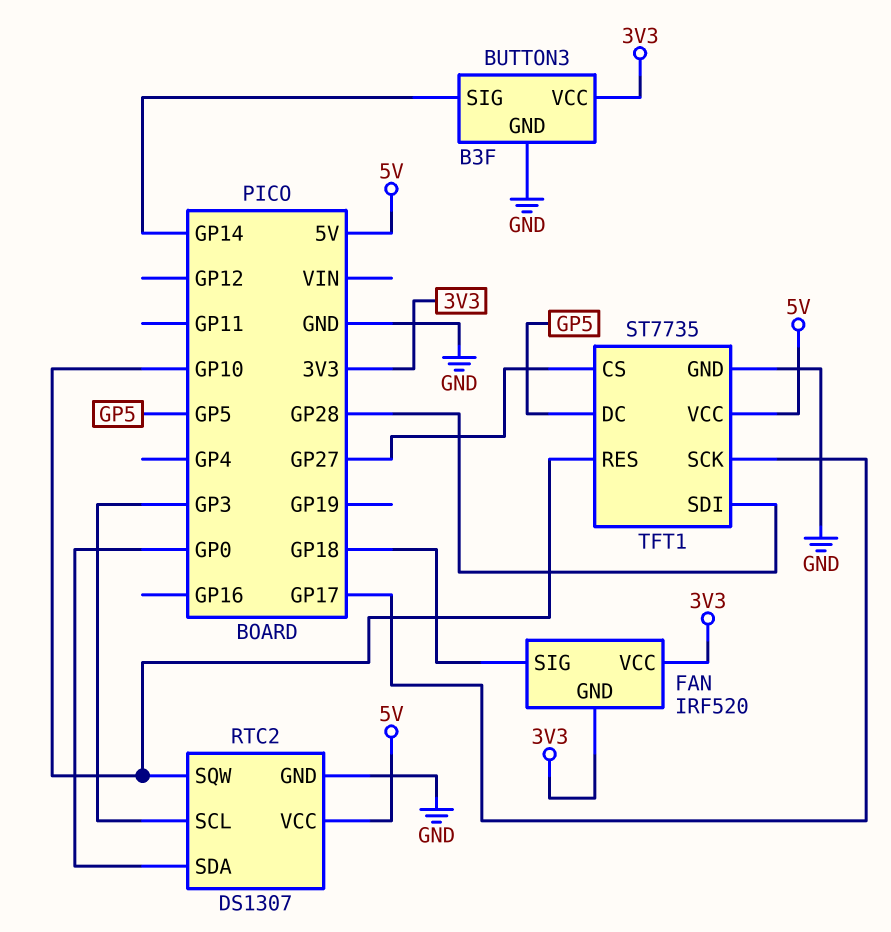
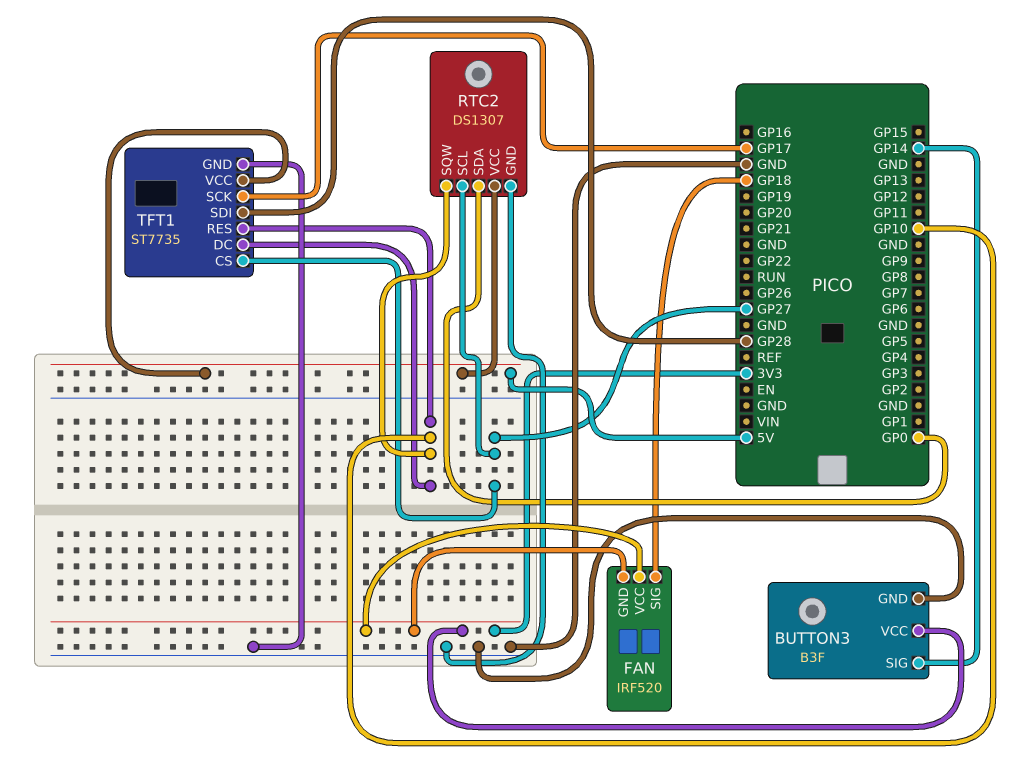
RTC2 pin SCL: GP3 -> GP27
TFT1 pin DC: GP5 -> GP10

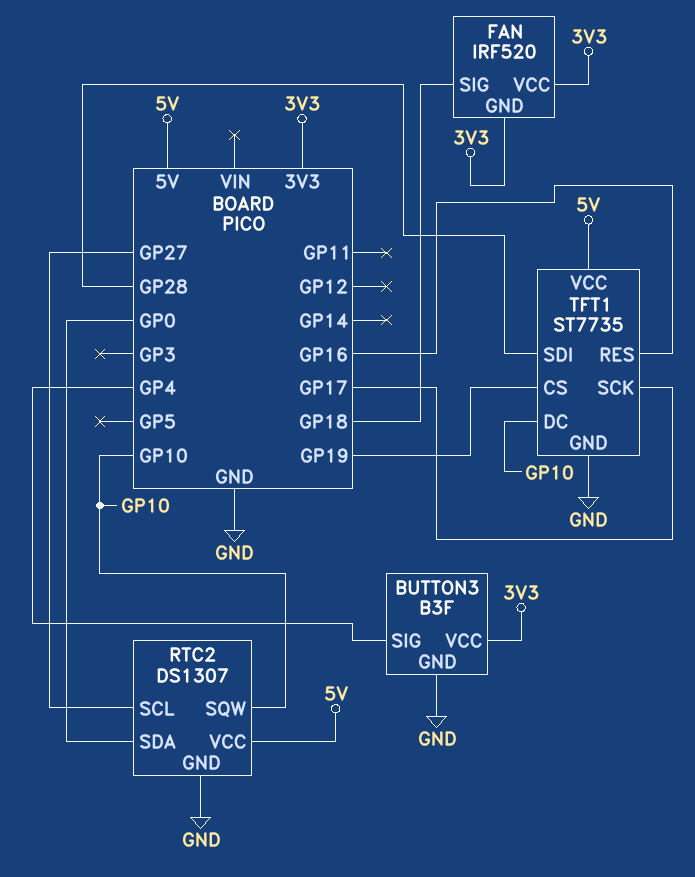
BUTTON3 pin SIG: GP14 -> GP4
TFT1 pin CS: GP27 -> GP19
TFT1 pin RES: GP10 -> GP16

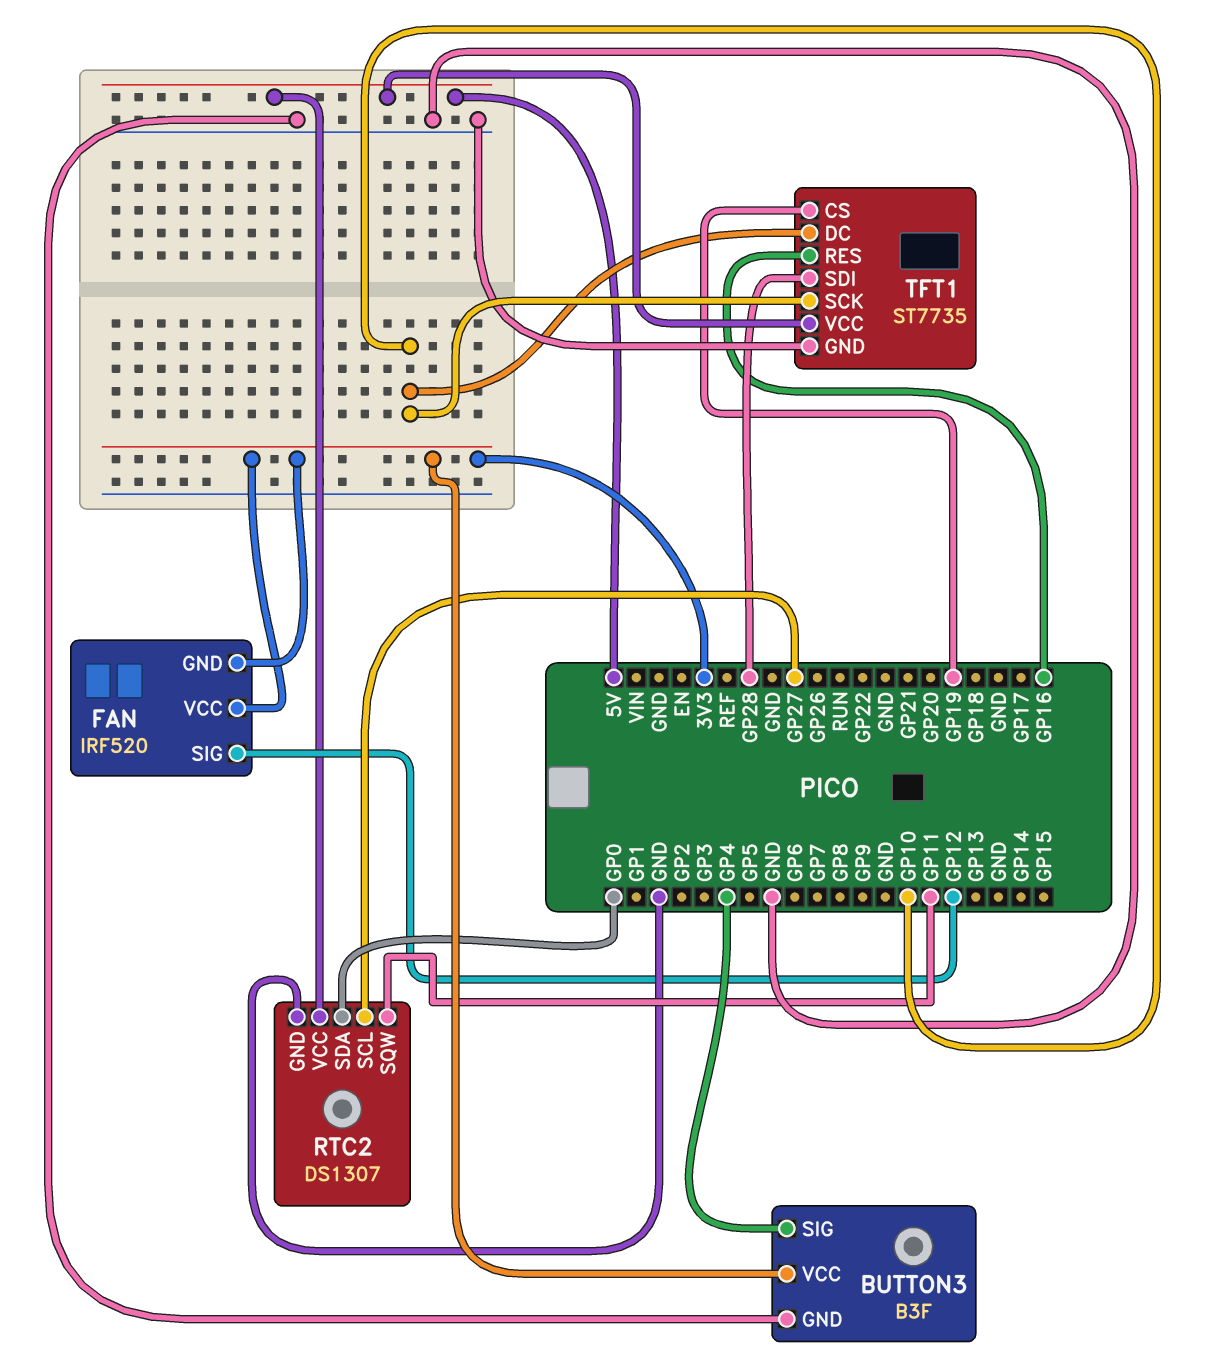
FAN pin SIG: GP18 -> GP12
RTC2 pin SQW: GP10 -> GP11
TFT1 pin SCK: GP17 -> GP10

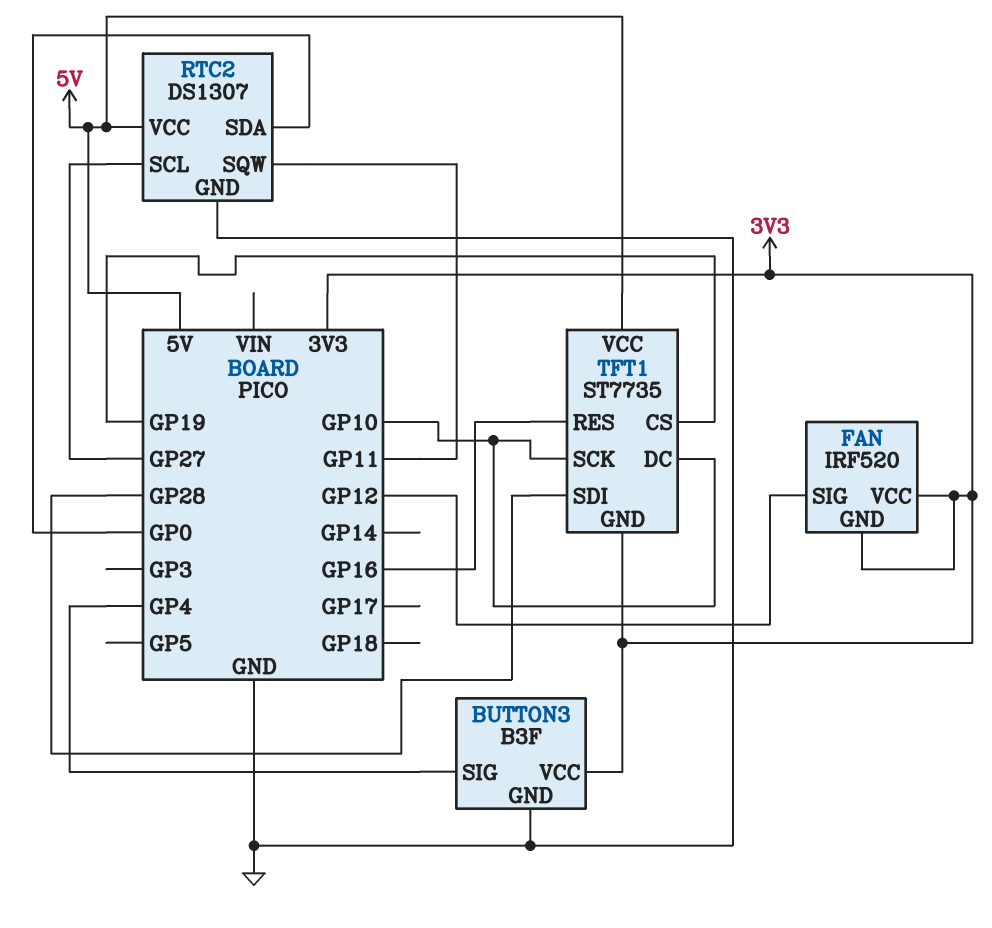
TFT1 pin GND: GND -> 3V3

